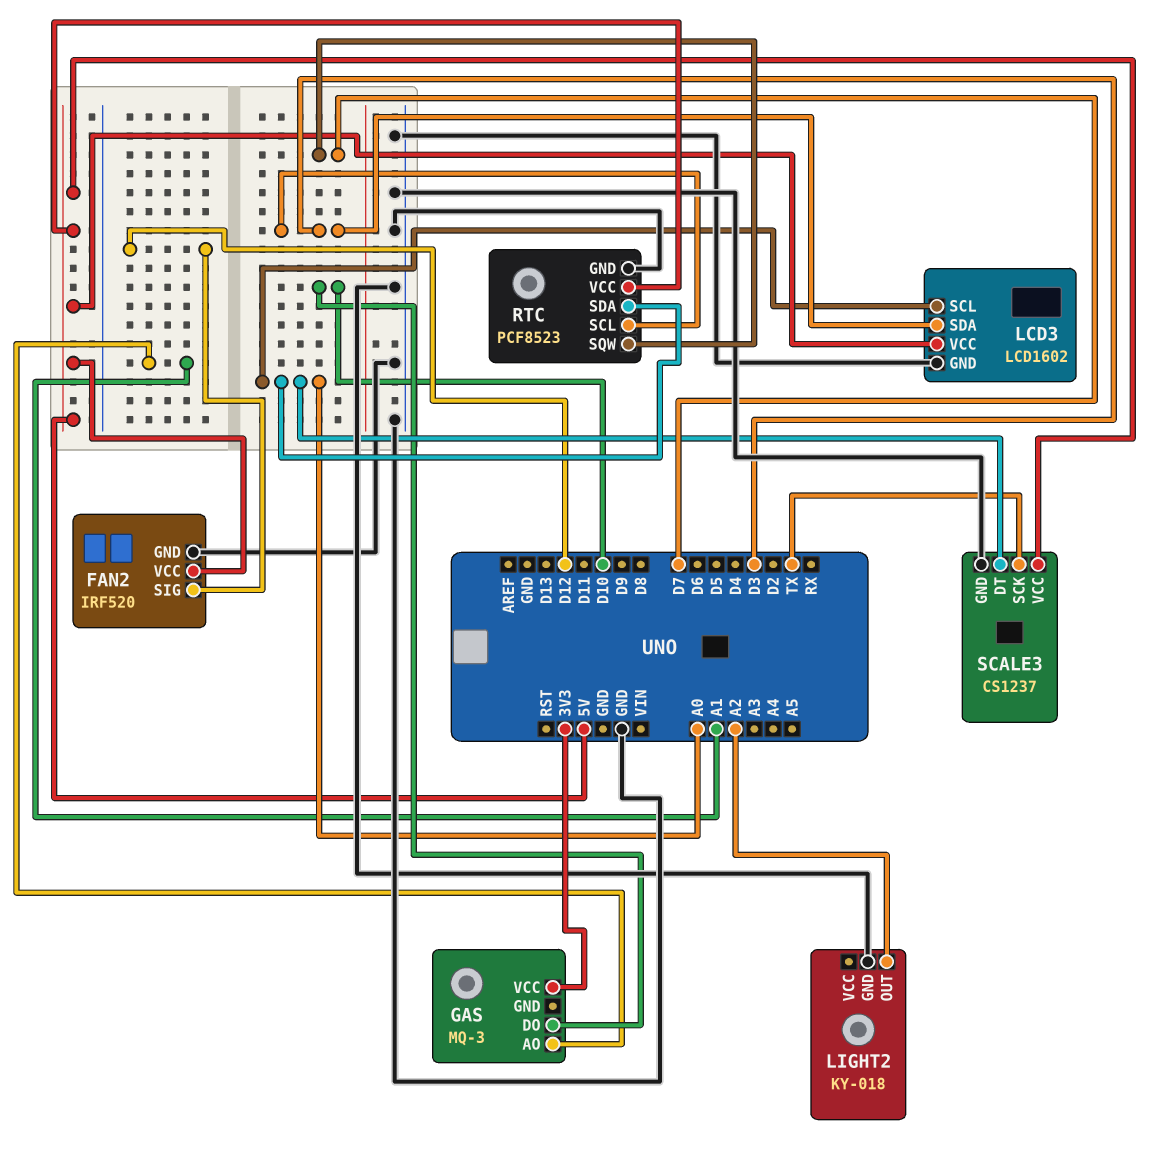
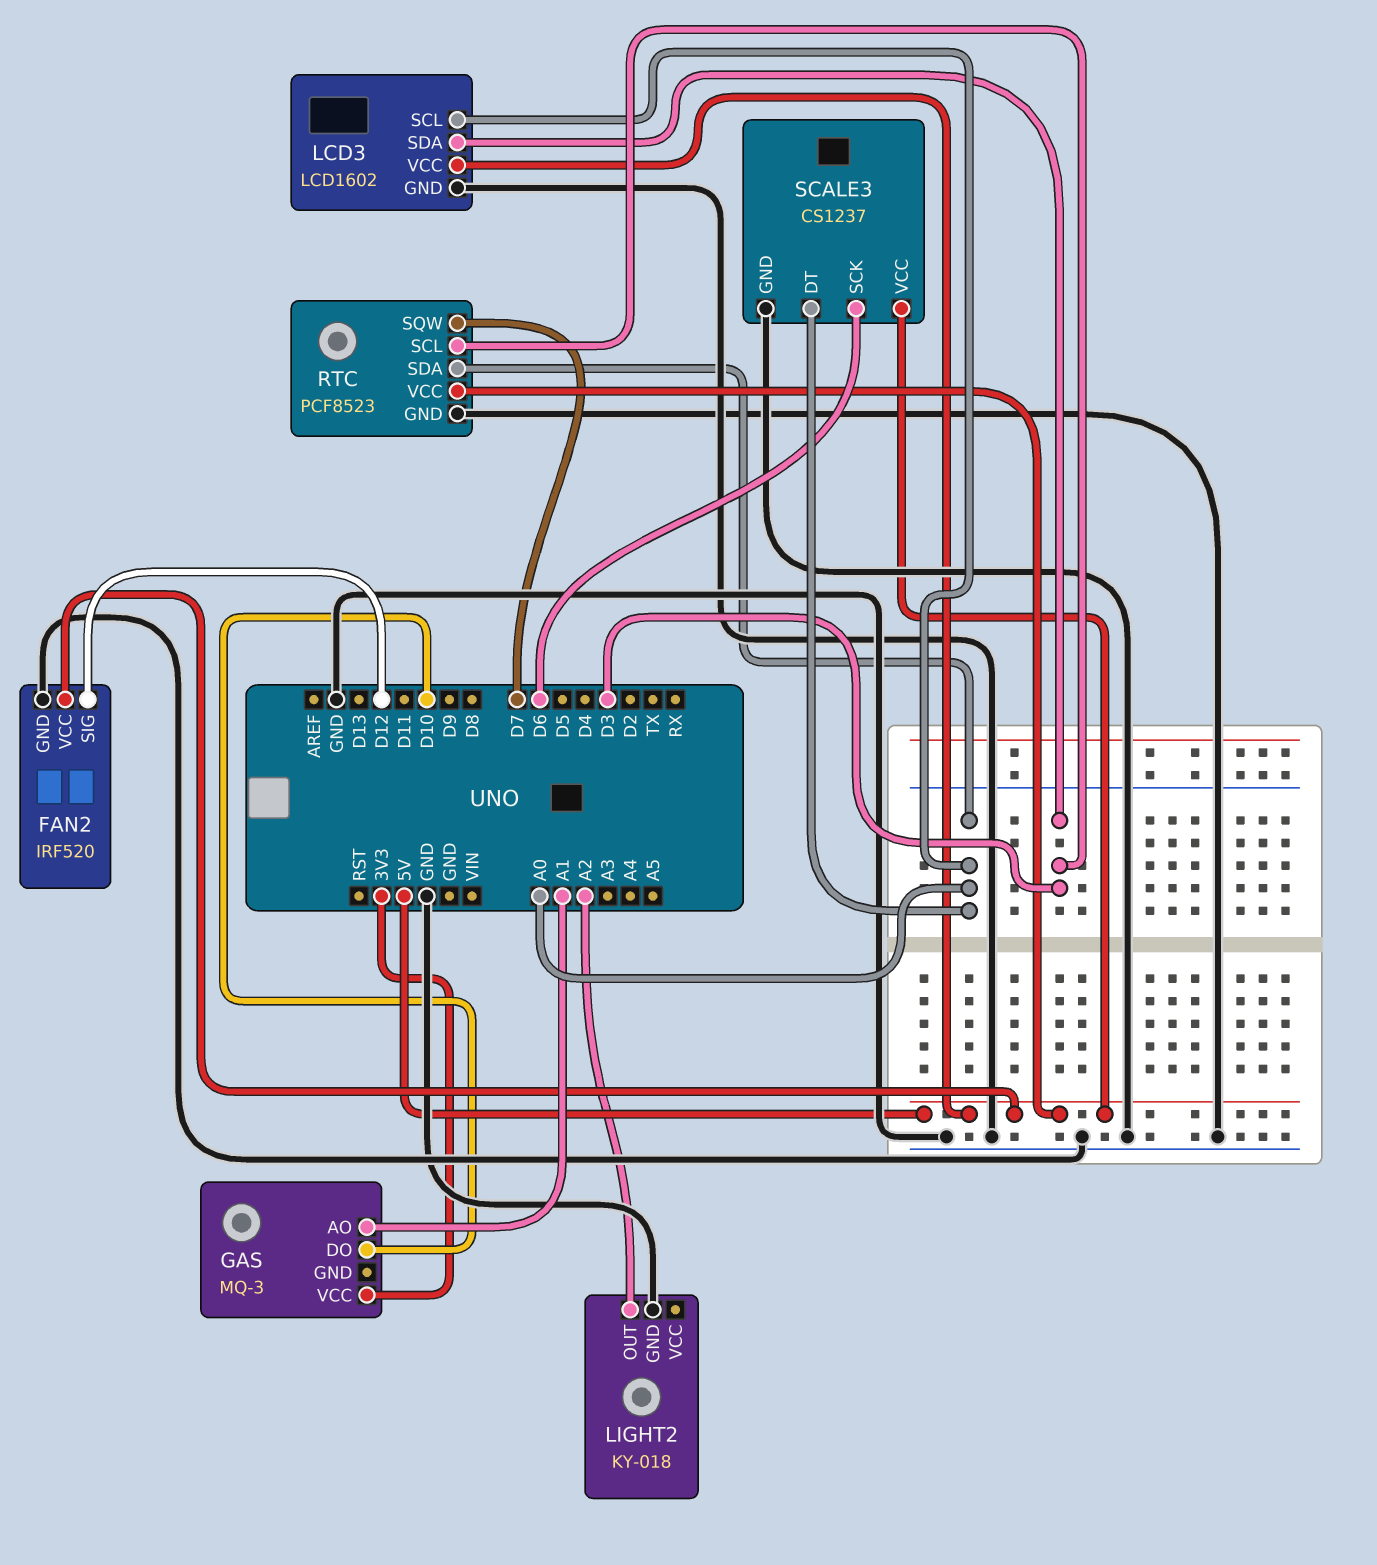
SCALE3 pin SCK: TX -> D6

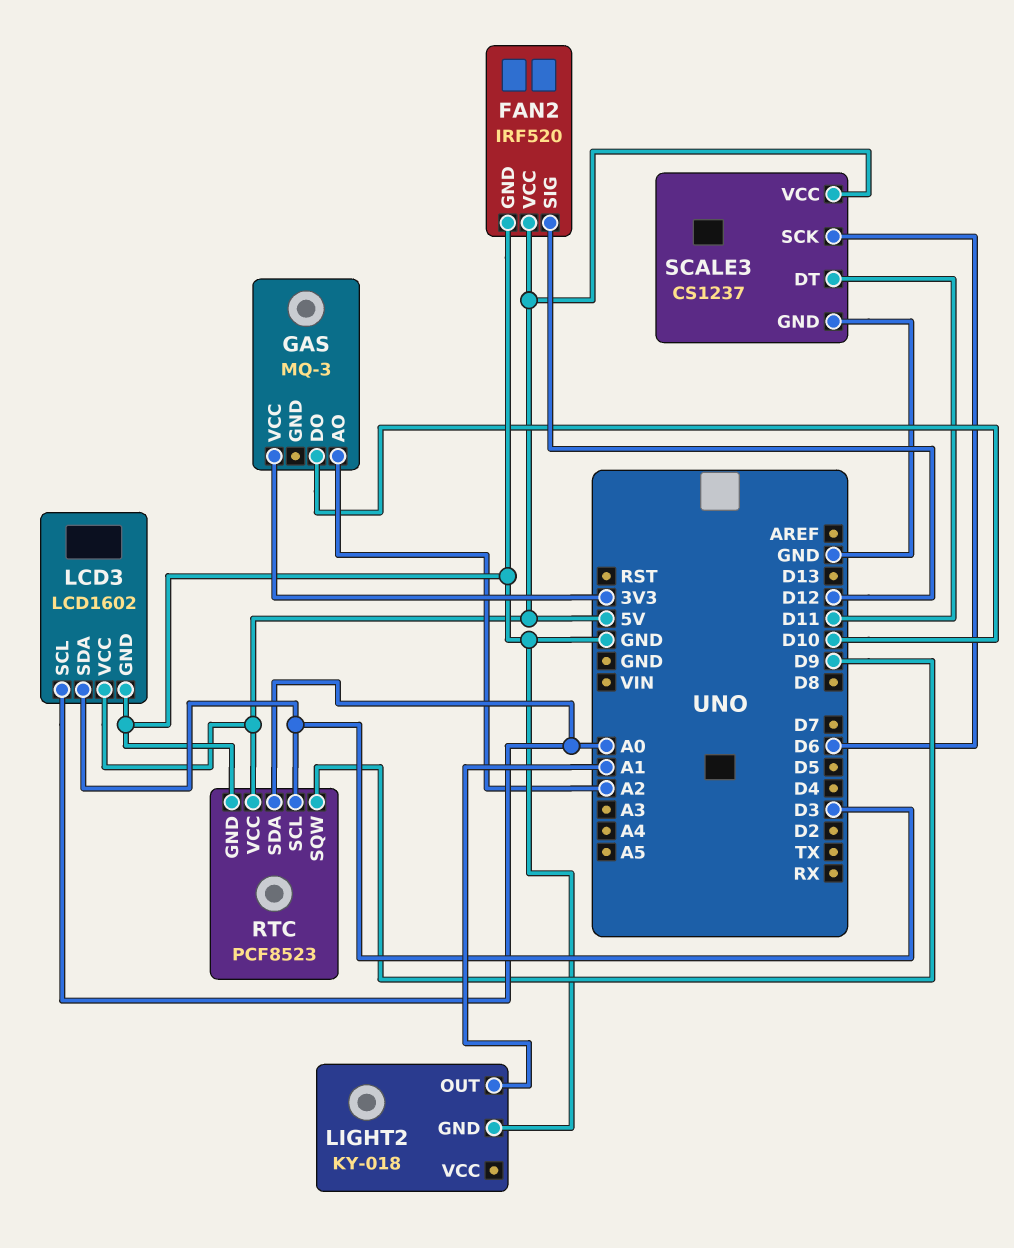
GAS pin AO: A1 -> A2
LIGHT2 pin OUT: A2 -> A1
RTC pin SQW: D7 -> D9
SCALE3 pin DT: A0 -> D11

